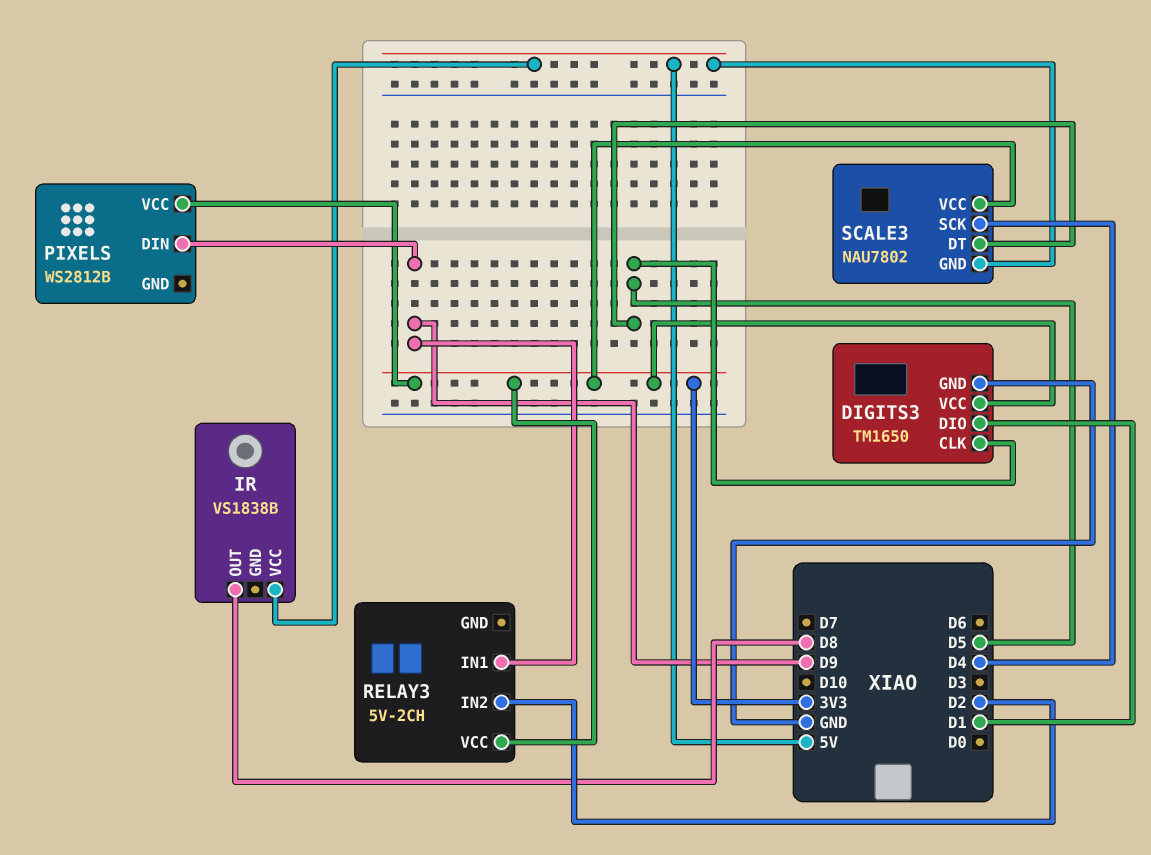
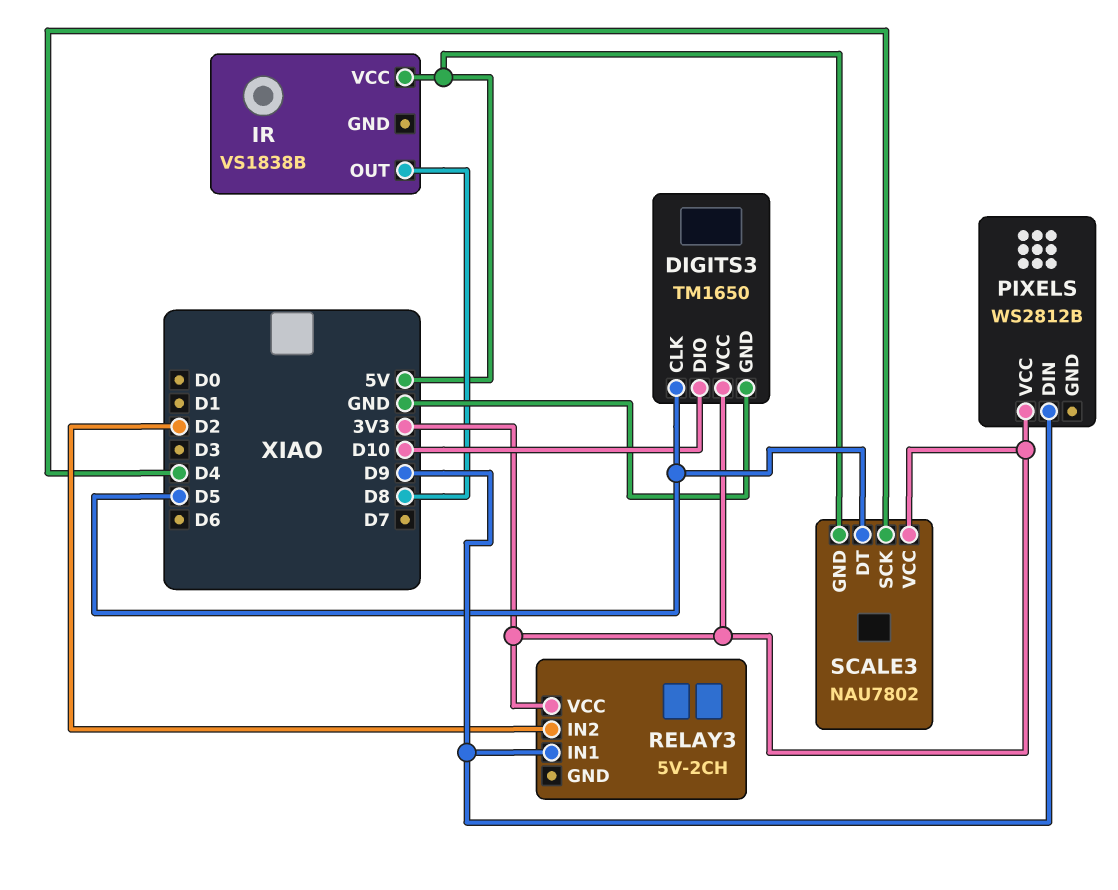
DIGITS3 pin DIO: D1 -> D10

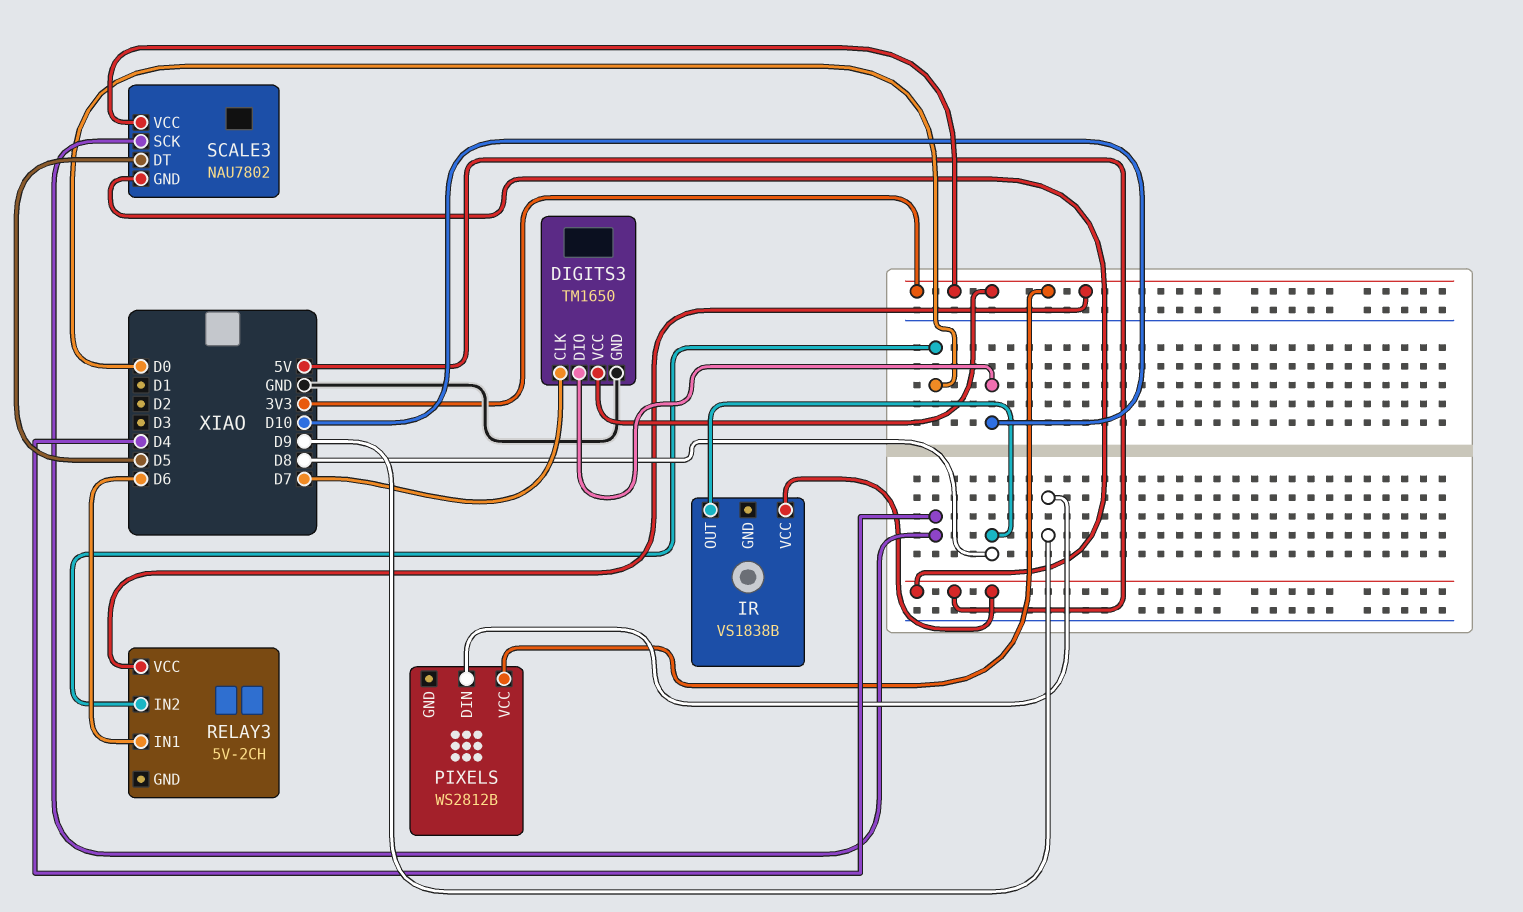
DIGITS3 pin CLK: D5 -> D7
RELAY3 pin IN1: D9 -> D6
RELAY3 pin IN2: D2 -> D0

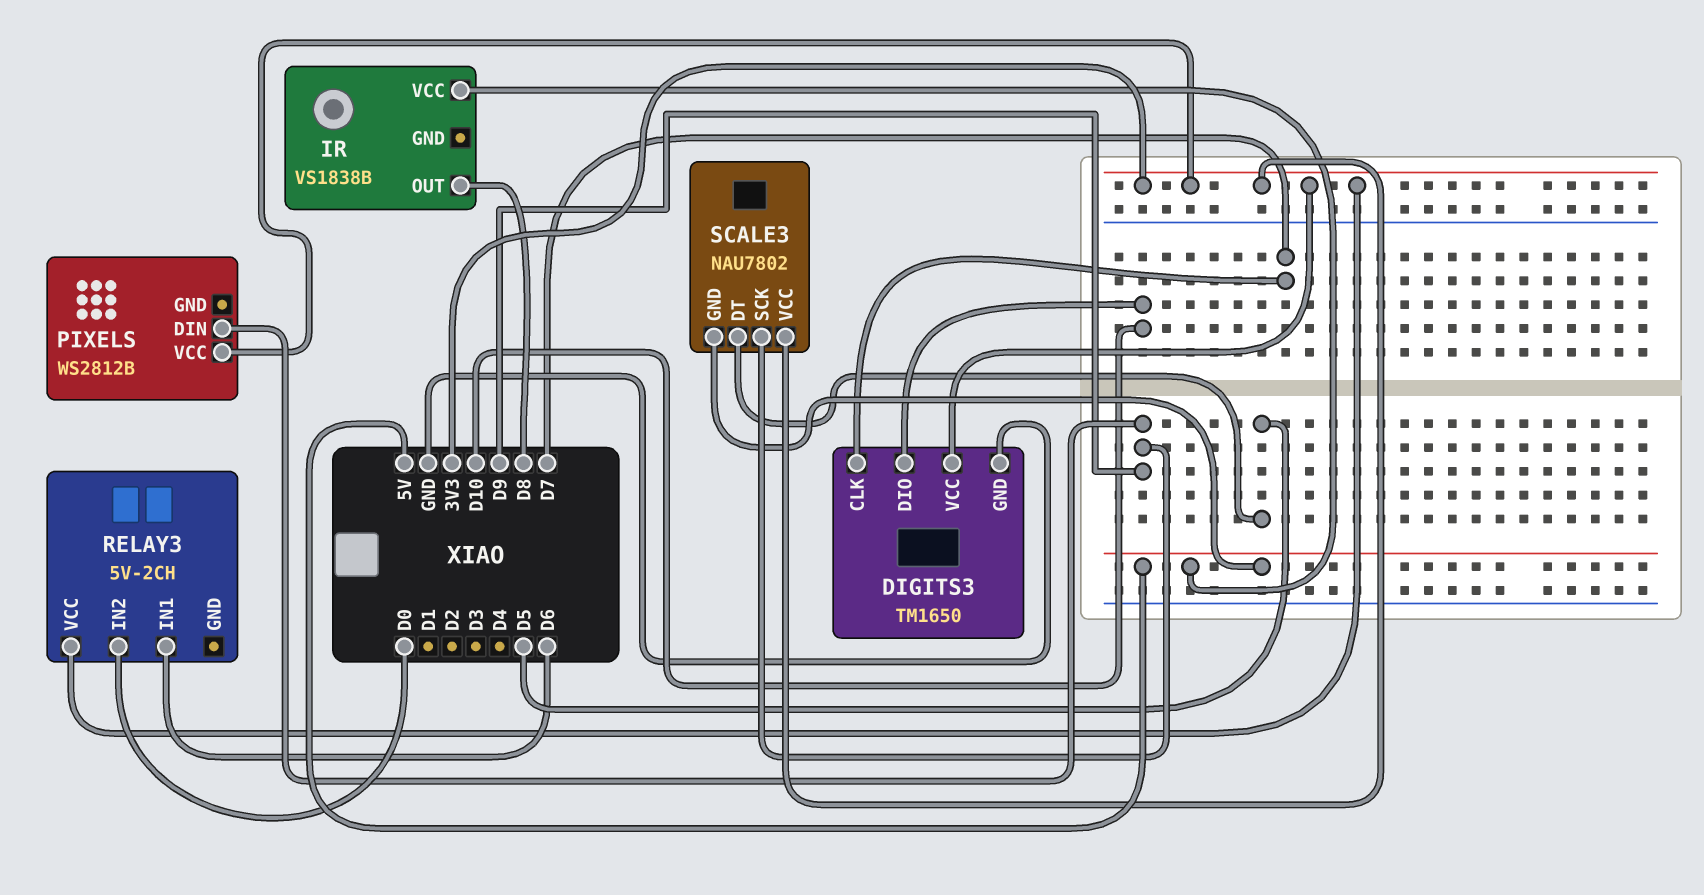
SCALE3 pin SCK: D4 -> D9

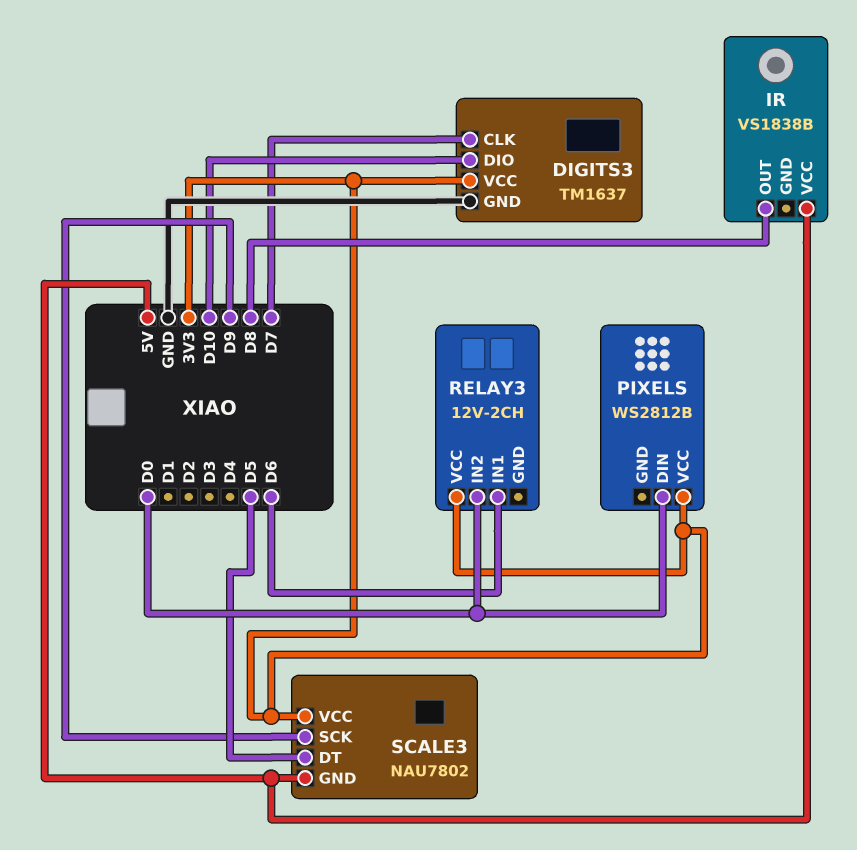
DIGITS3: TM1650 -> TM1637
PIXELS pin DIN: D9 -> D0
RELAY3: 5V-2CH -> 12V-2CH

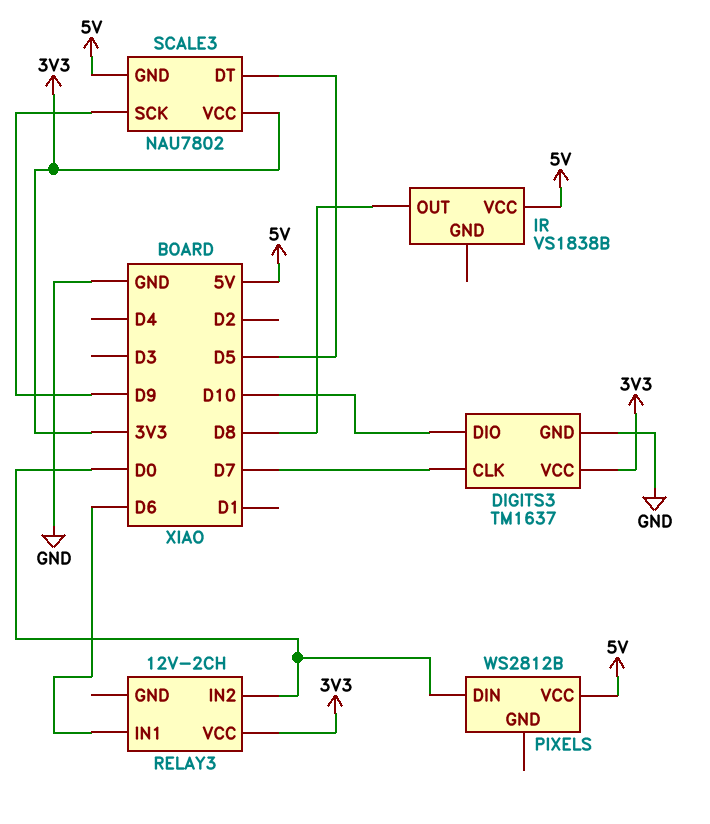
PIXELS pin VCC: 3V3 -> 5V

